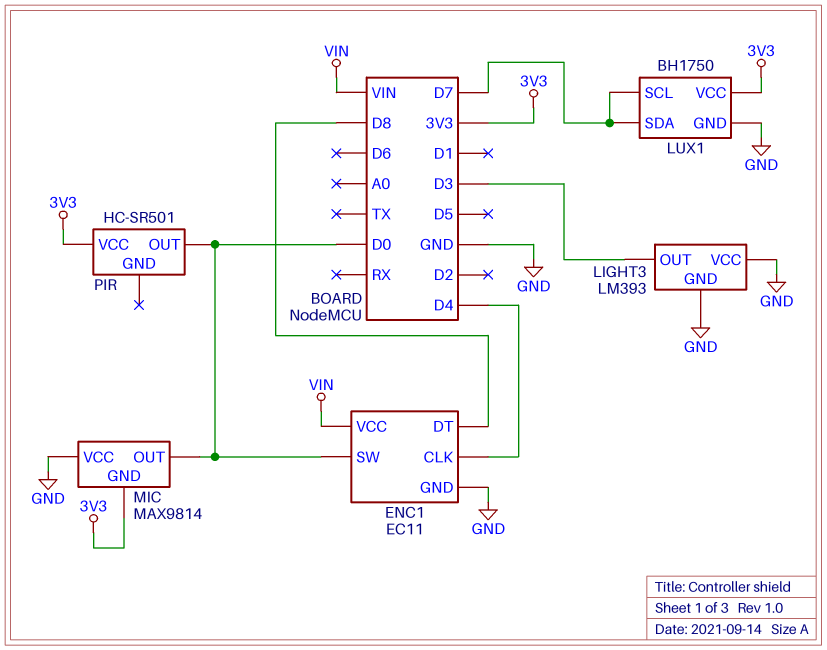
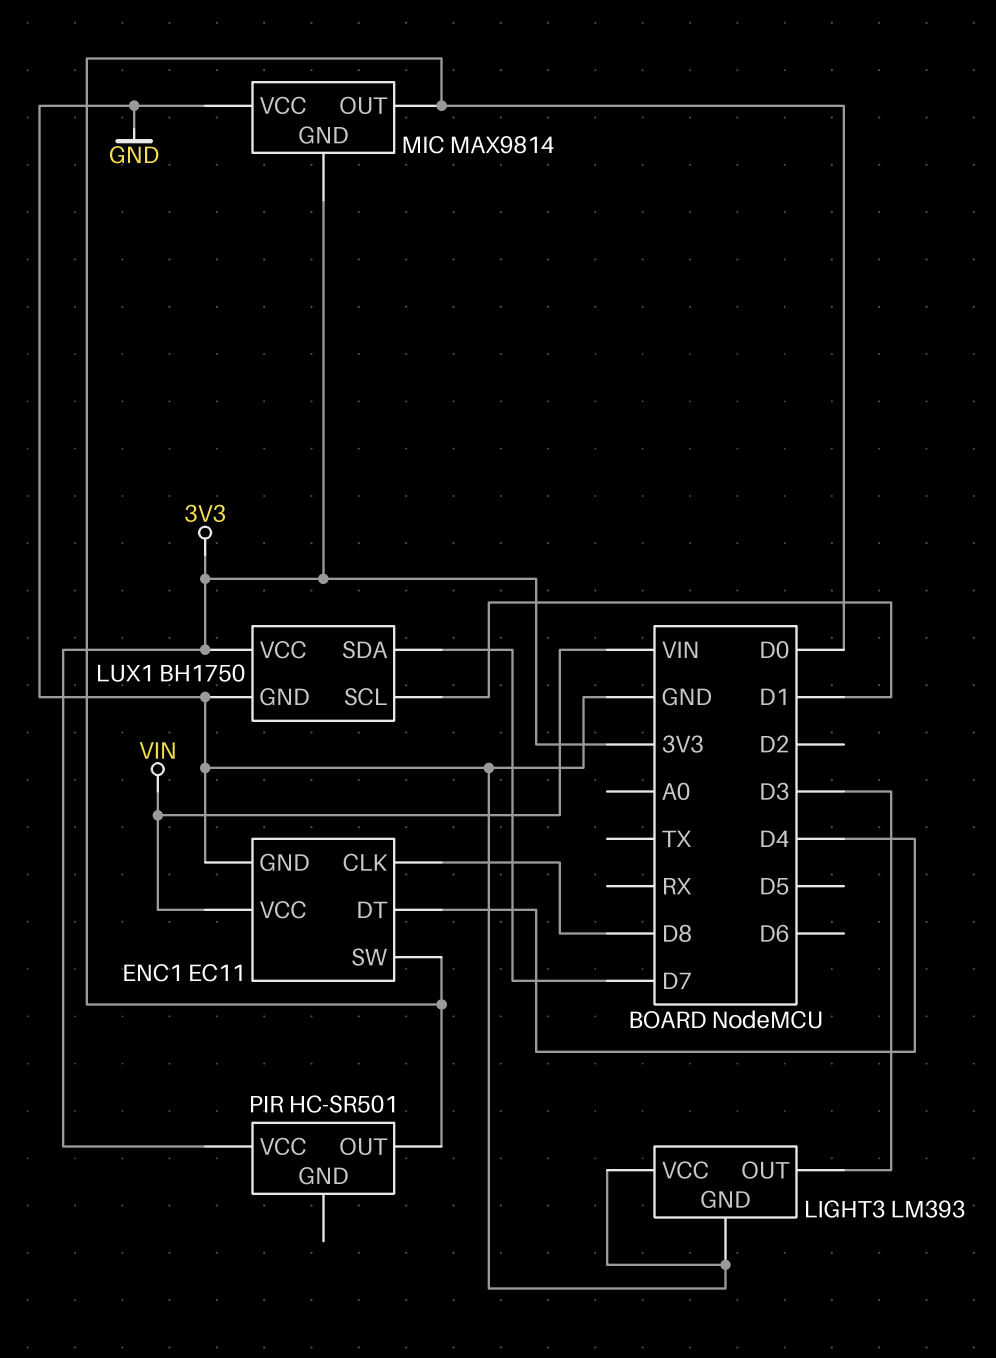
ENC1 pin CLK: D4 -> D8
ENC1 pin DT: D8 -> D4
LUX1 pin SCL: D7 -> D1

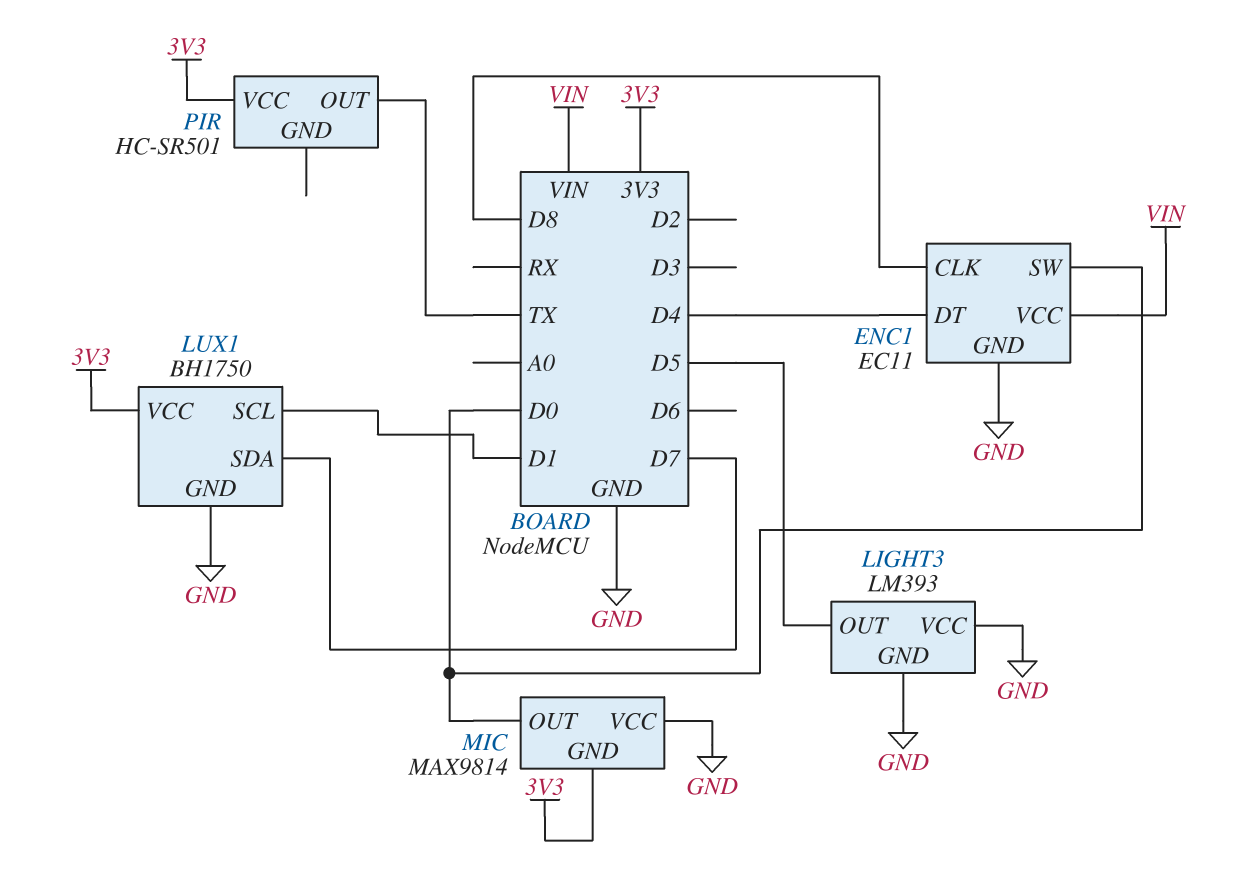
LIGHT3 pin OUT: D3 -> D5
PIR pin OUT: D0 -> TX

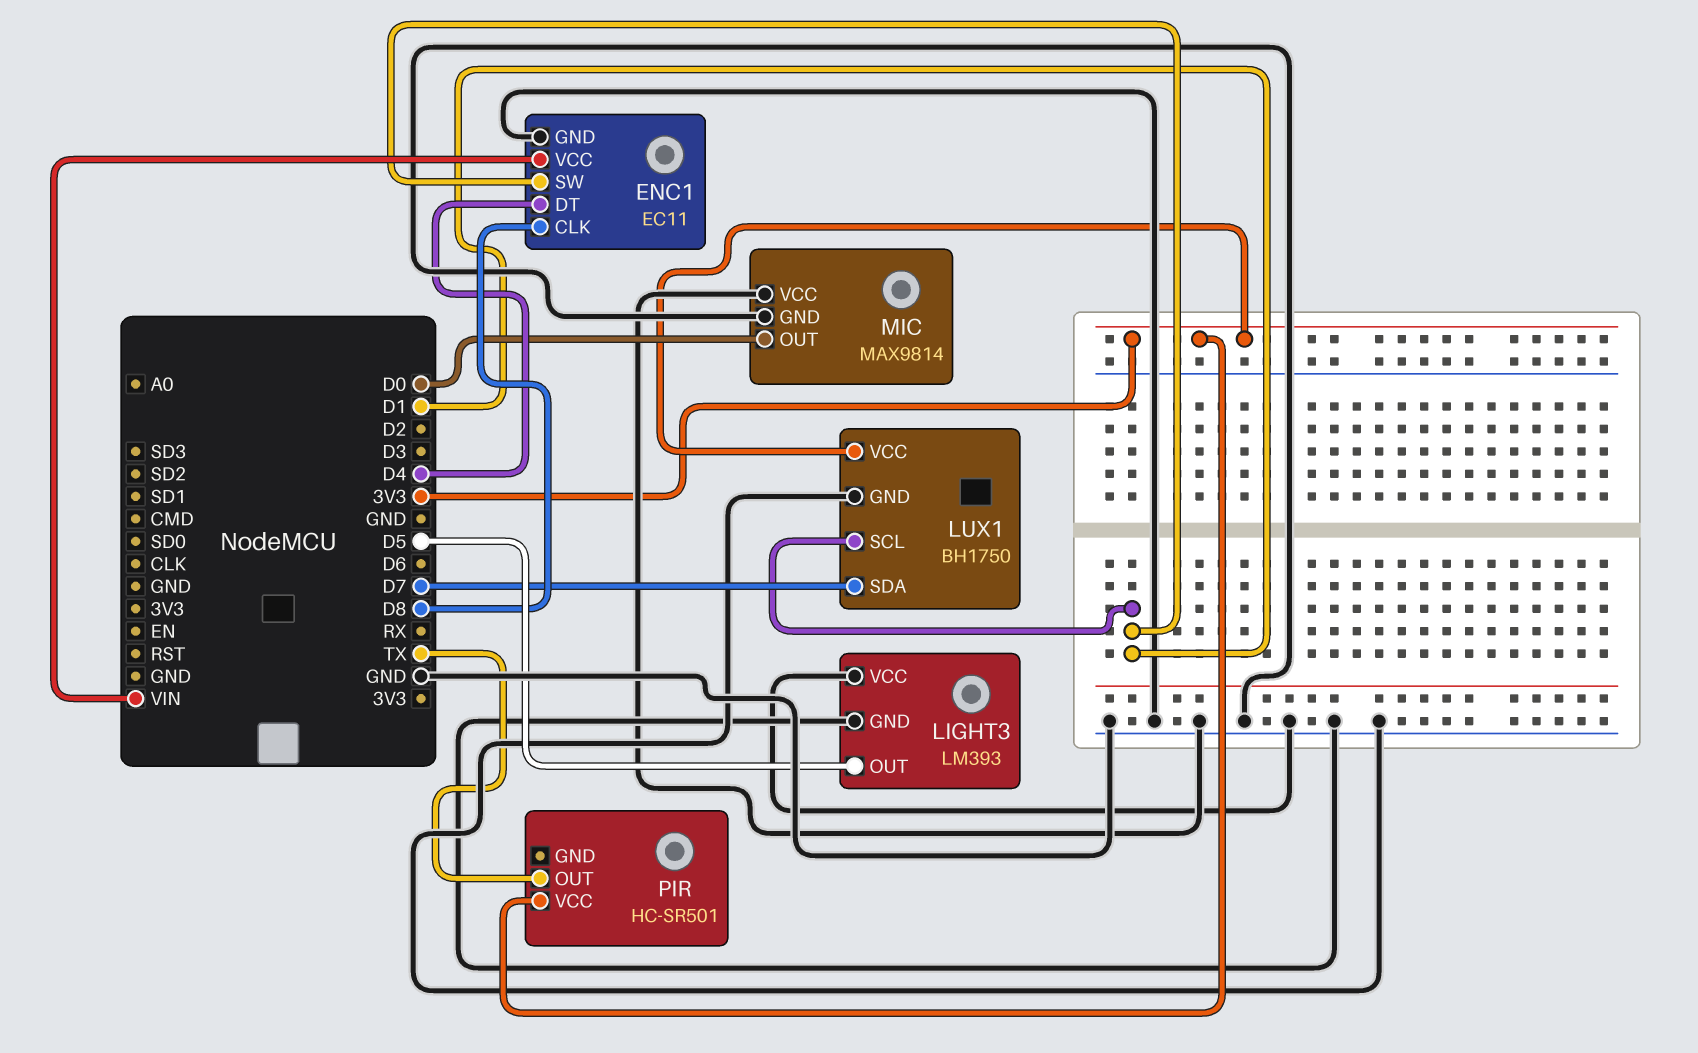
ENC1 pin SW: D0 -> D1
MIC pin GND: 3V3 -> GND

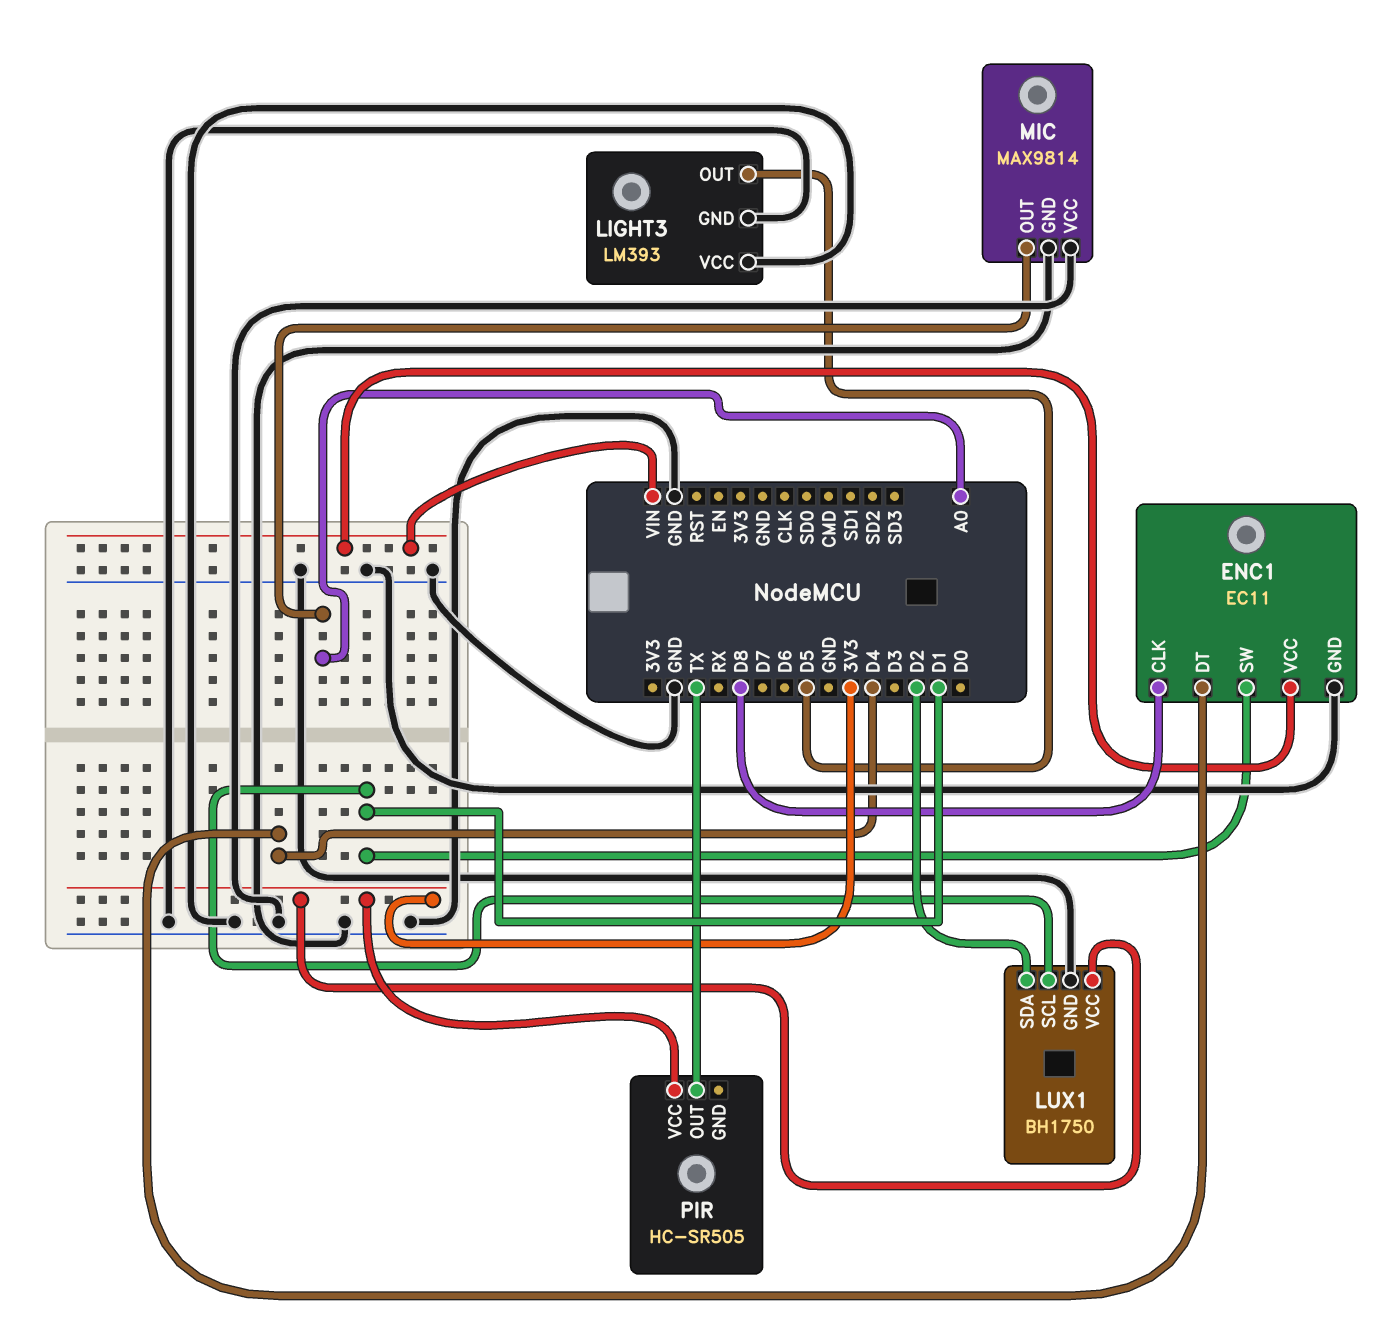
LUX1 pin SDA: D7 -> D2
MIC pin OUT: D0 -> A0
PIR: HC-SR501 -> HC-SR505

